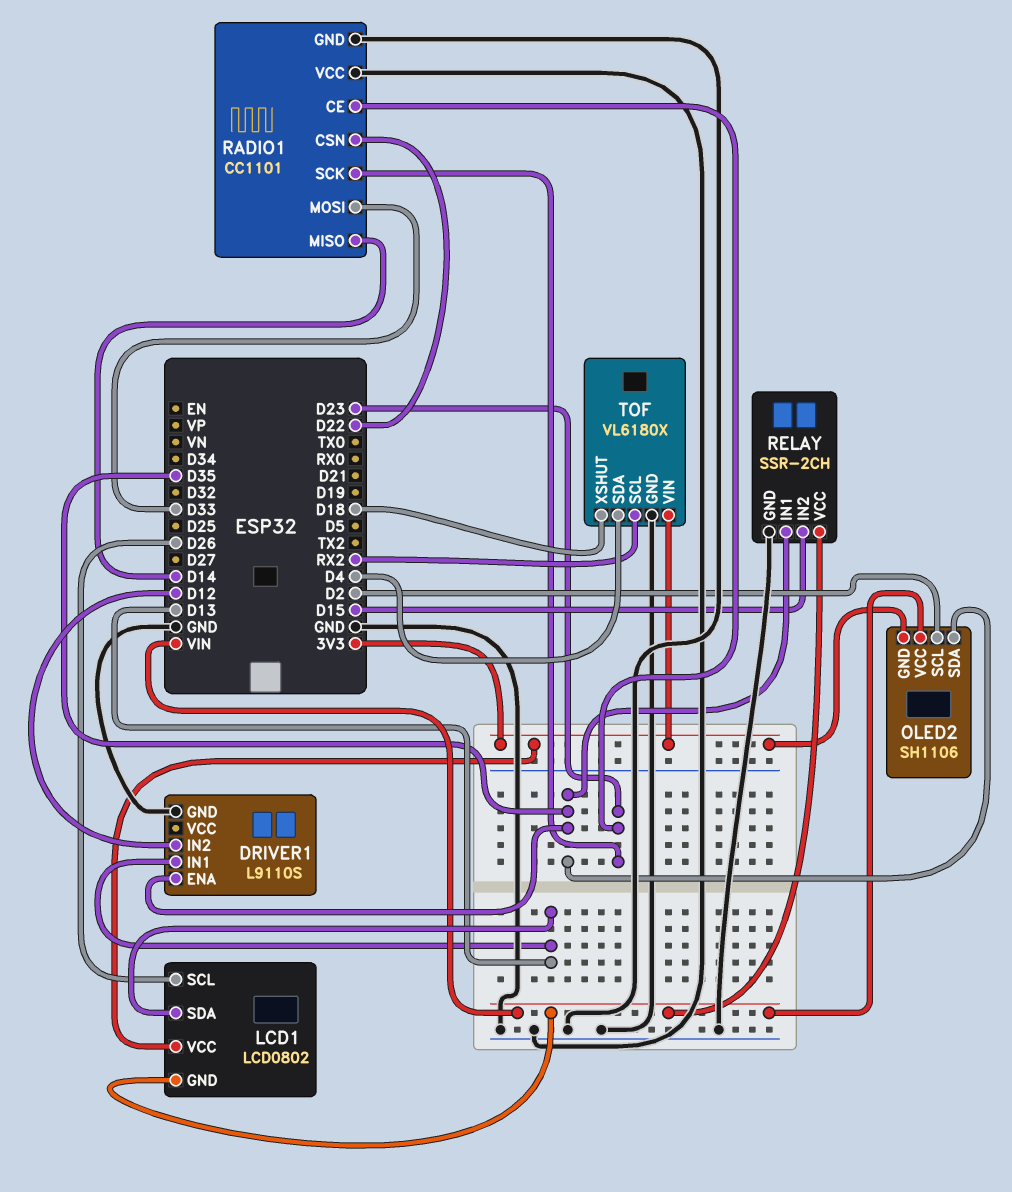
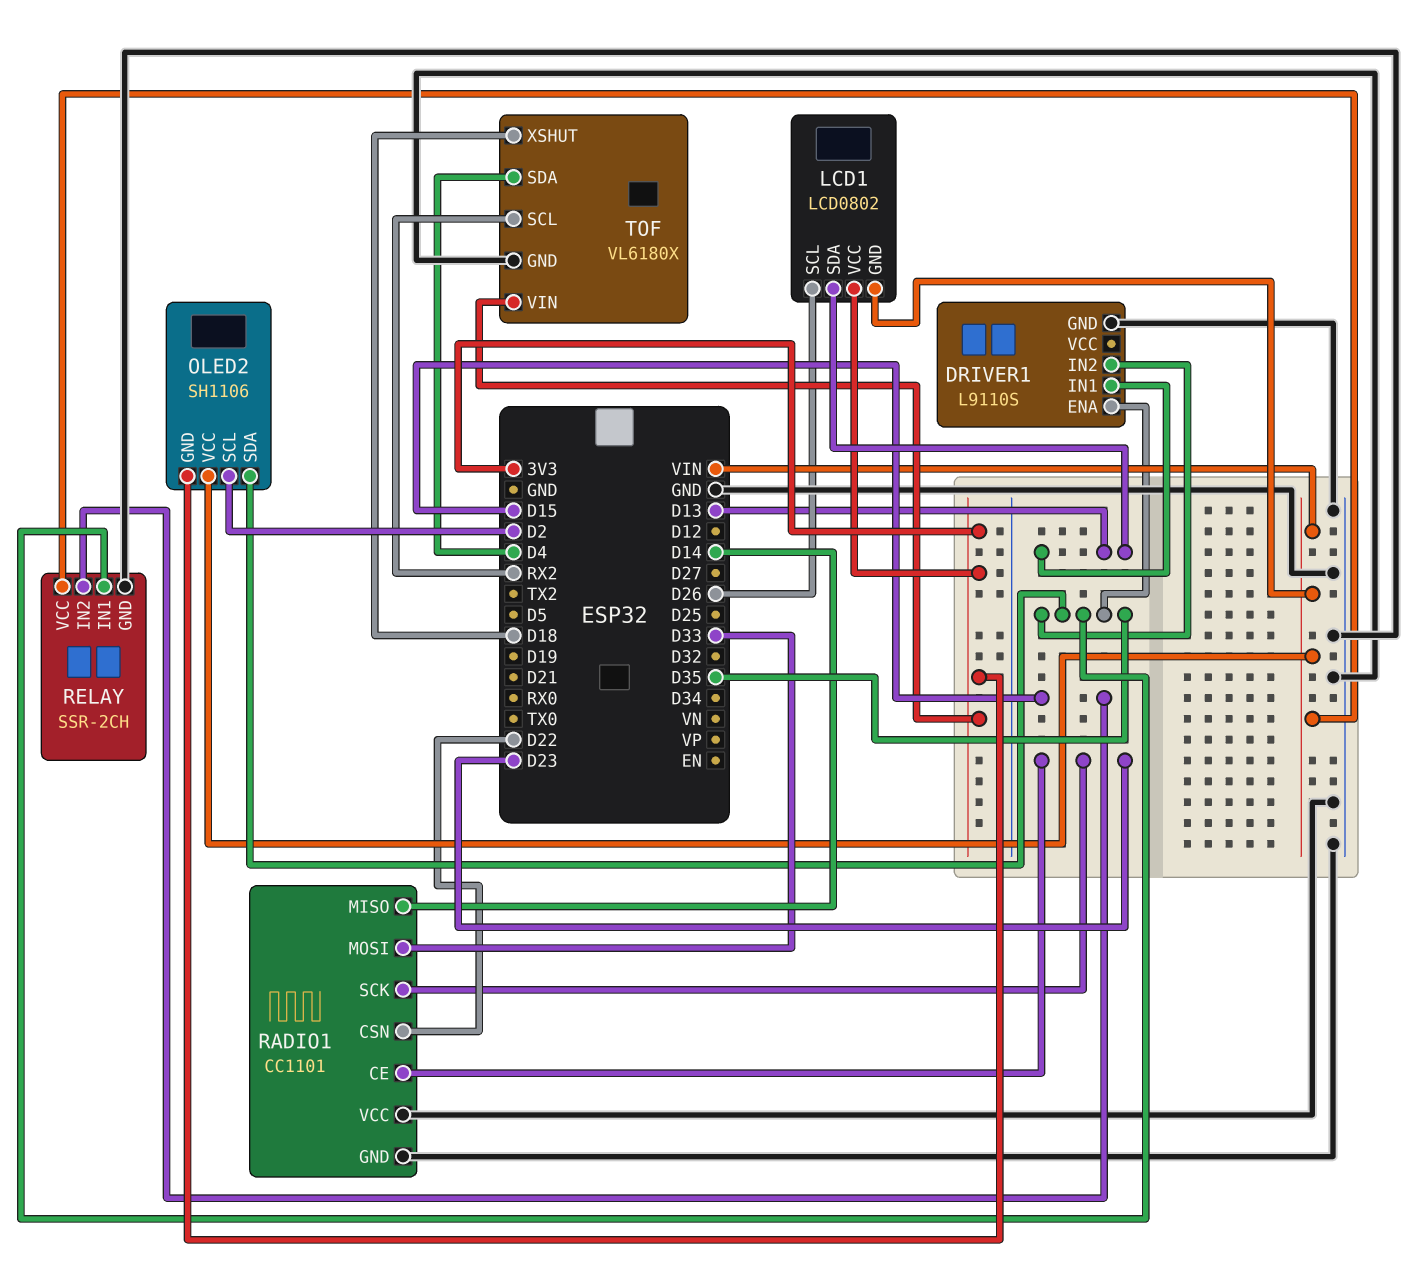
DRIVER1 pin IN2: D12 -> D35

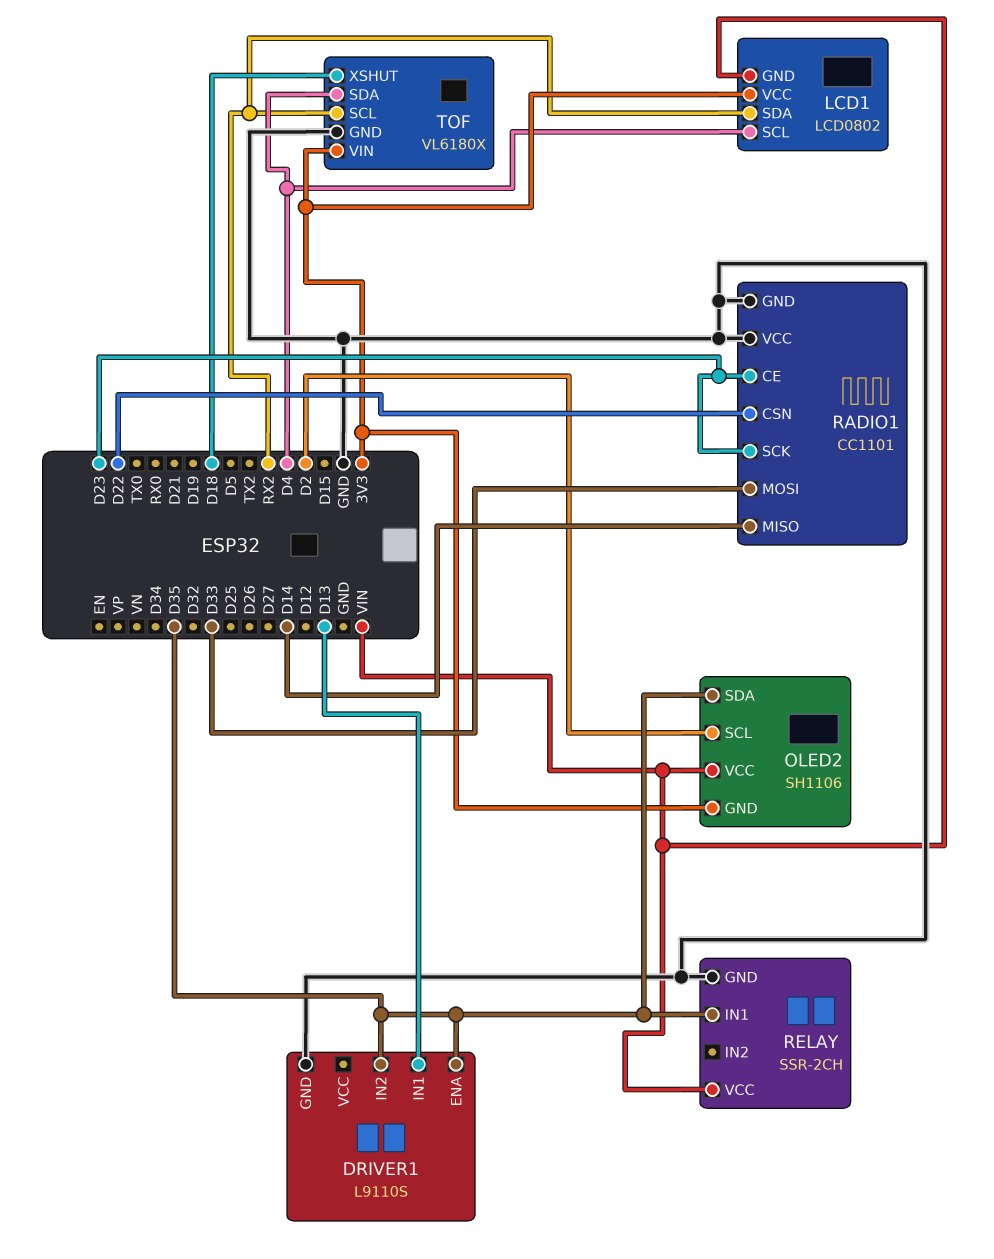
LCD1 pin SCL: D26 -> D4
LCD1 pin SDA: D13 -> RX2
RELAY pin IN2: D15 -> none

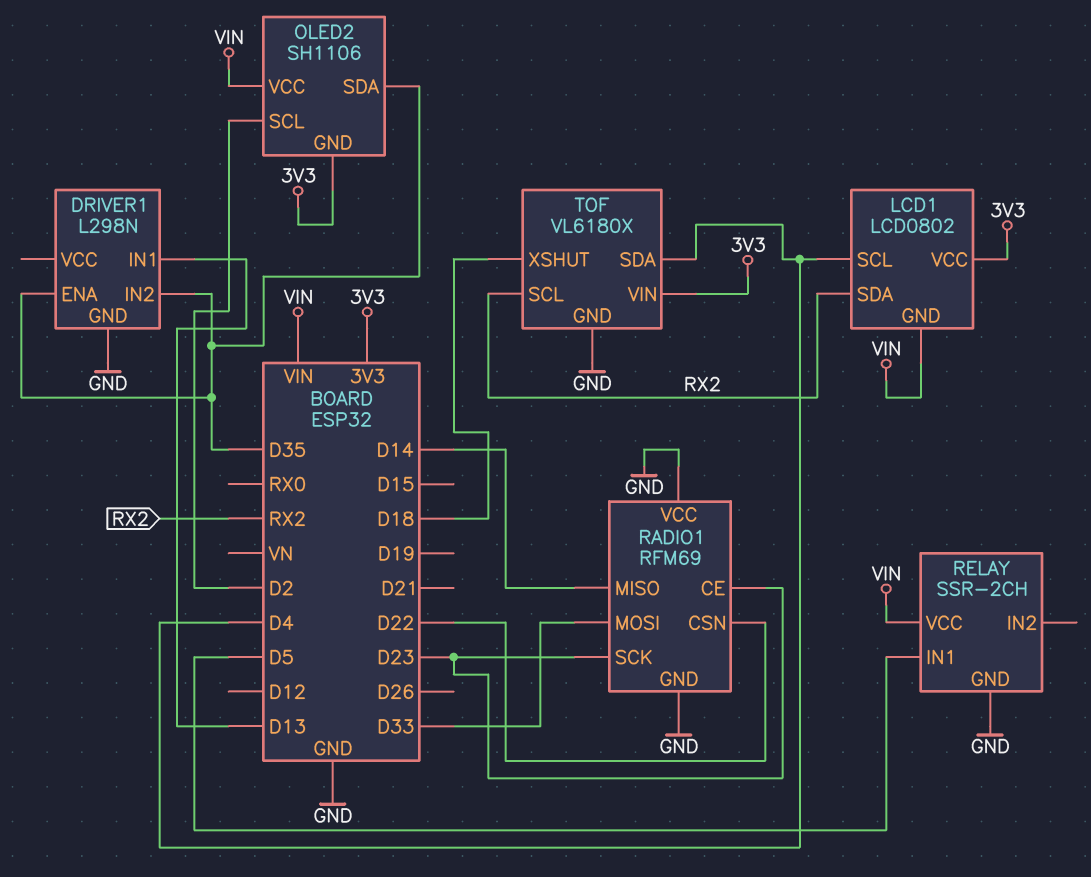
DRIVER1: L9110S -> L298N
RADIO1: CC1101 -> RFM69
RELAY pin IN1: D35 -> D5

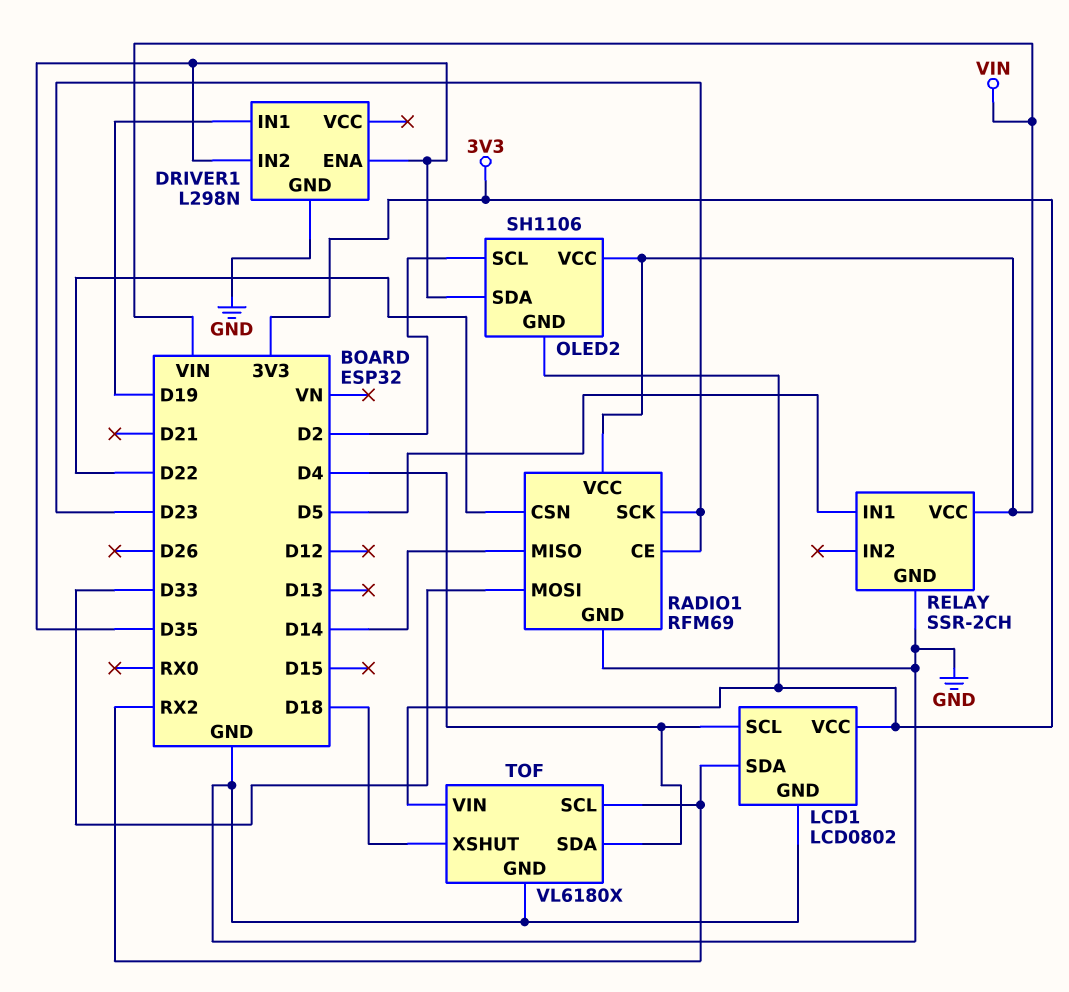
DRIVER1 pin IN1: D13 -> D19
LCD1 pin GND: VIN -> GND
RADIO1 pin VCC: GND -> VIN

